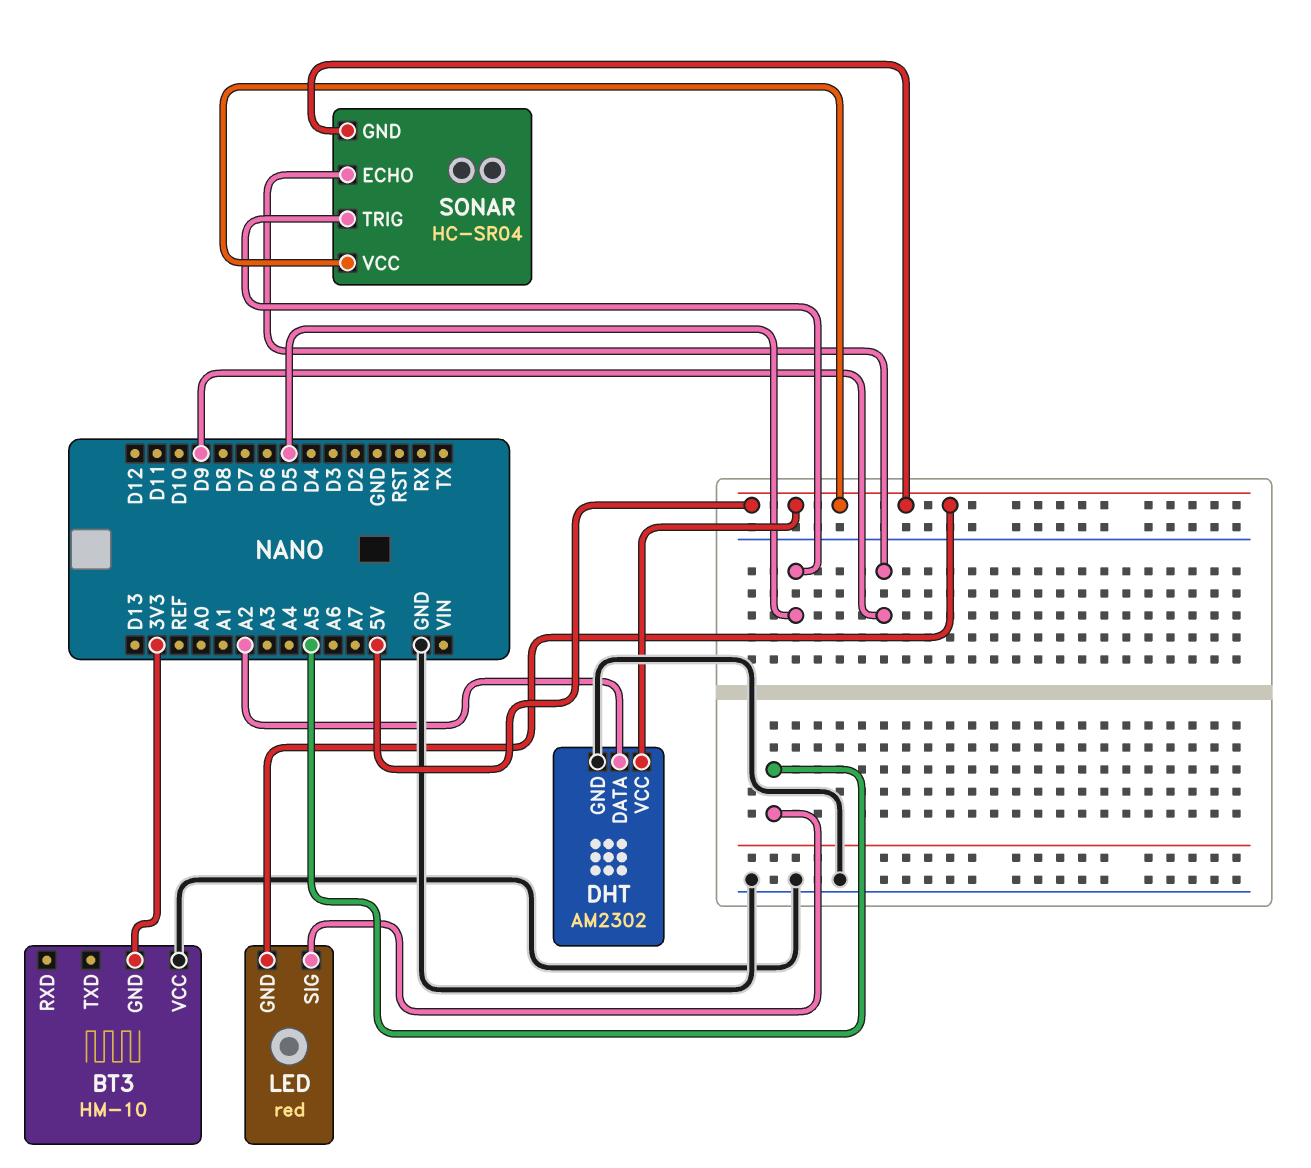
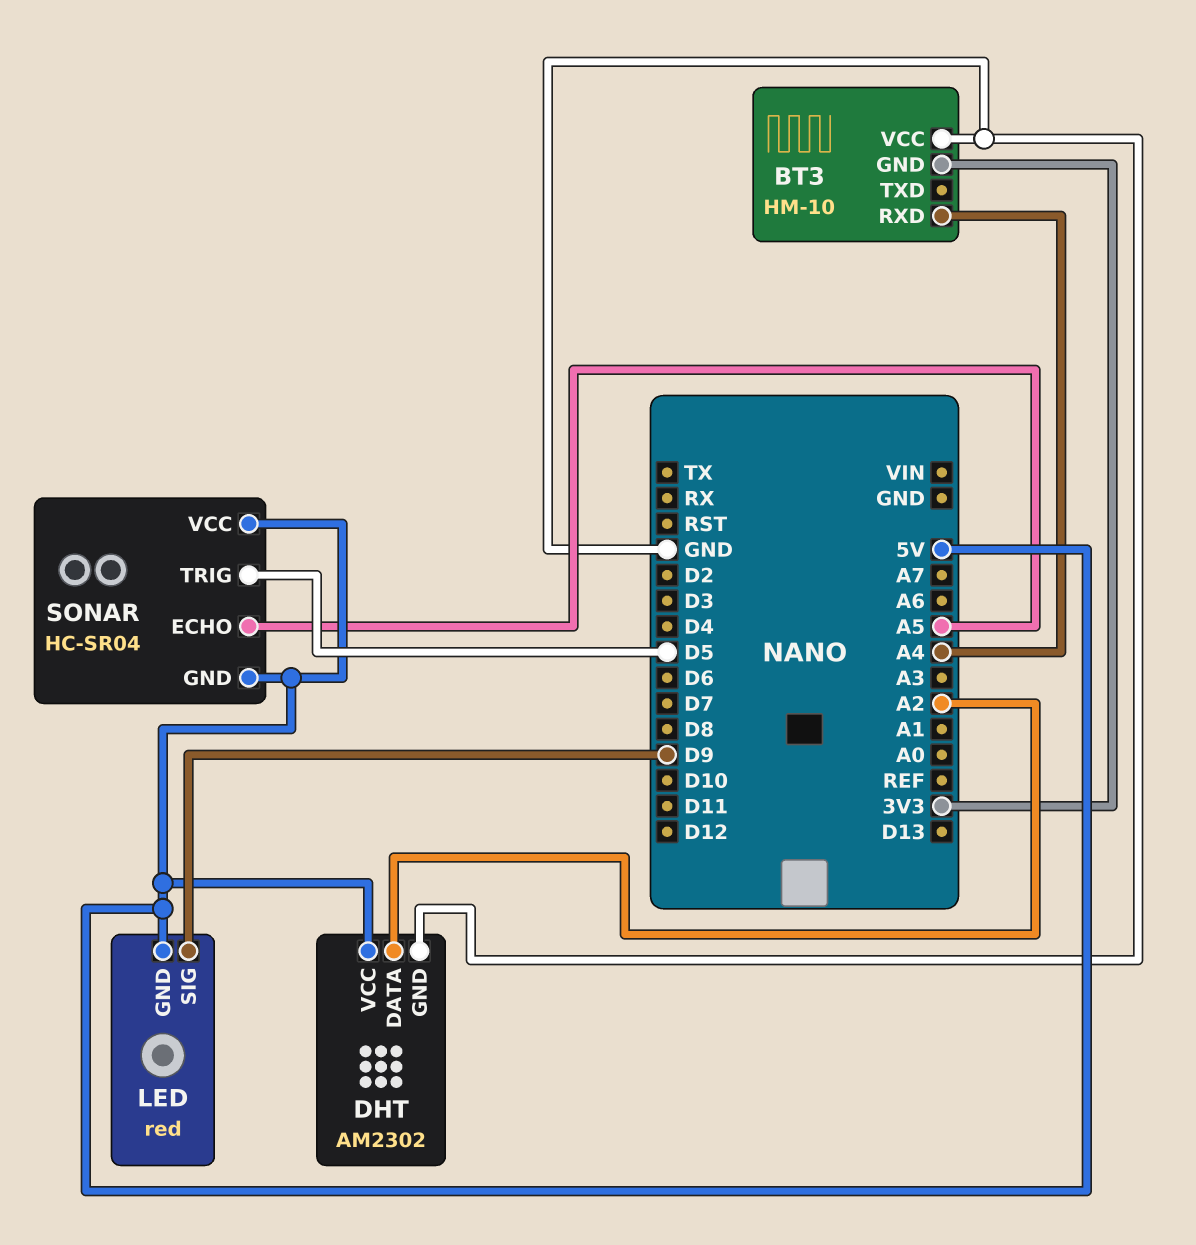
BT3 pin RXD: none -> A4
LED pin SIG: A5 -> D9
SONAR pin ECHO: D9 -> A5

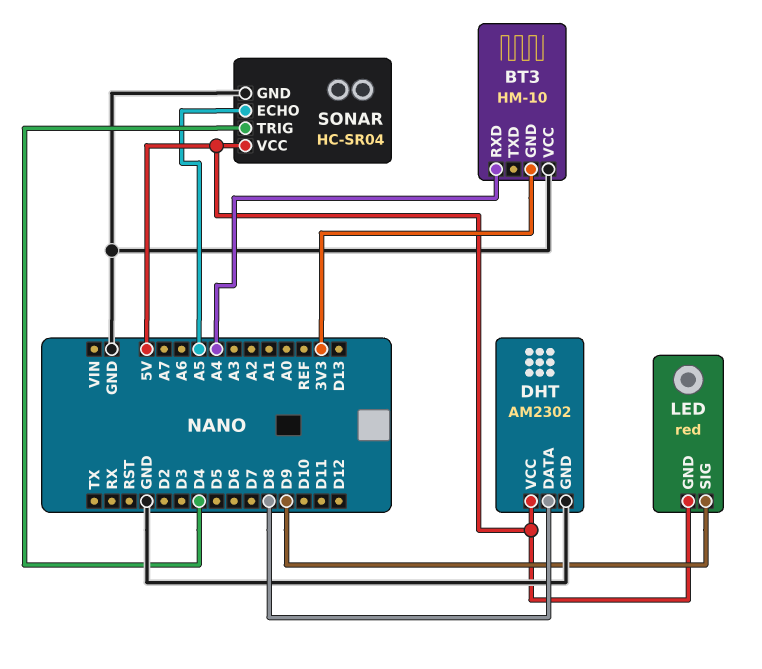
DHT pin DATA: A2 -> D8
SONAR pin GND: 5V -> GND
SONAR pin TRIG: D5 -> D4

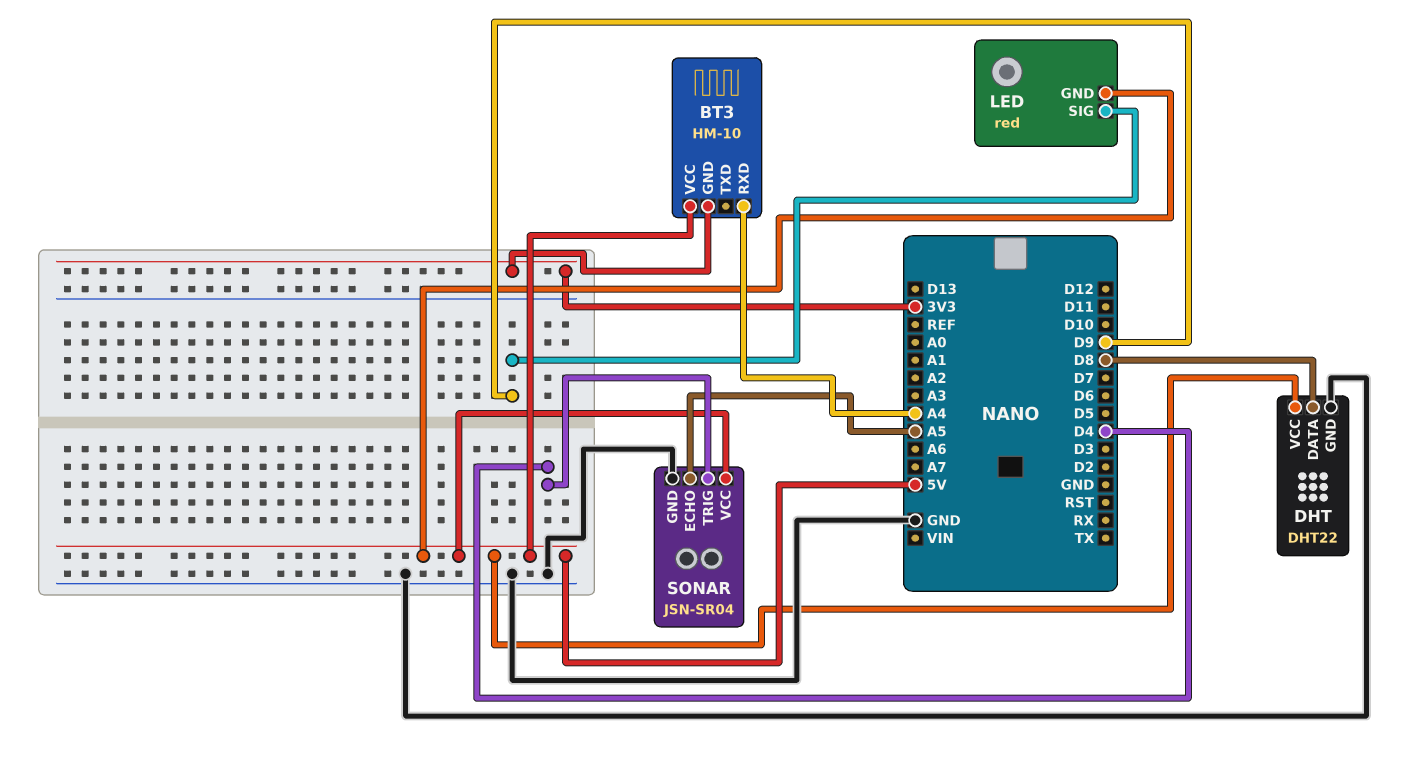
BT3 pin VCC: GND -> 5V
DHT: AM2302 -> DHT22
SONAR: HC-SR04 -> JSN-SR04

